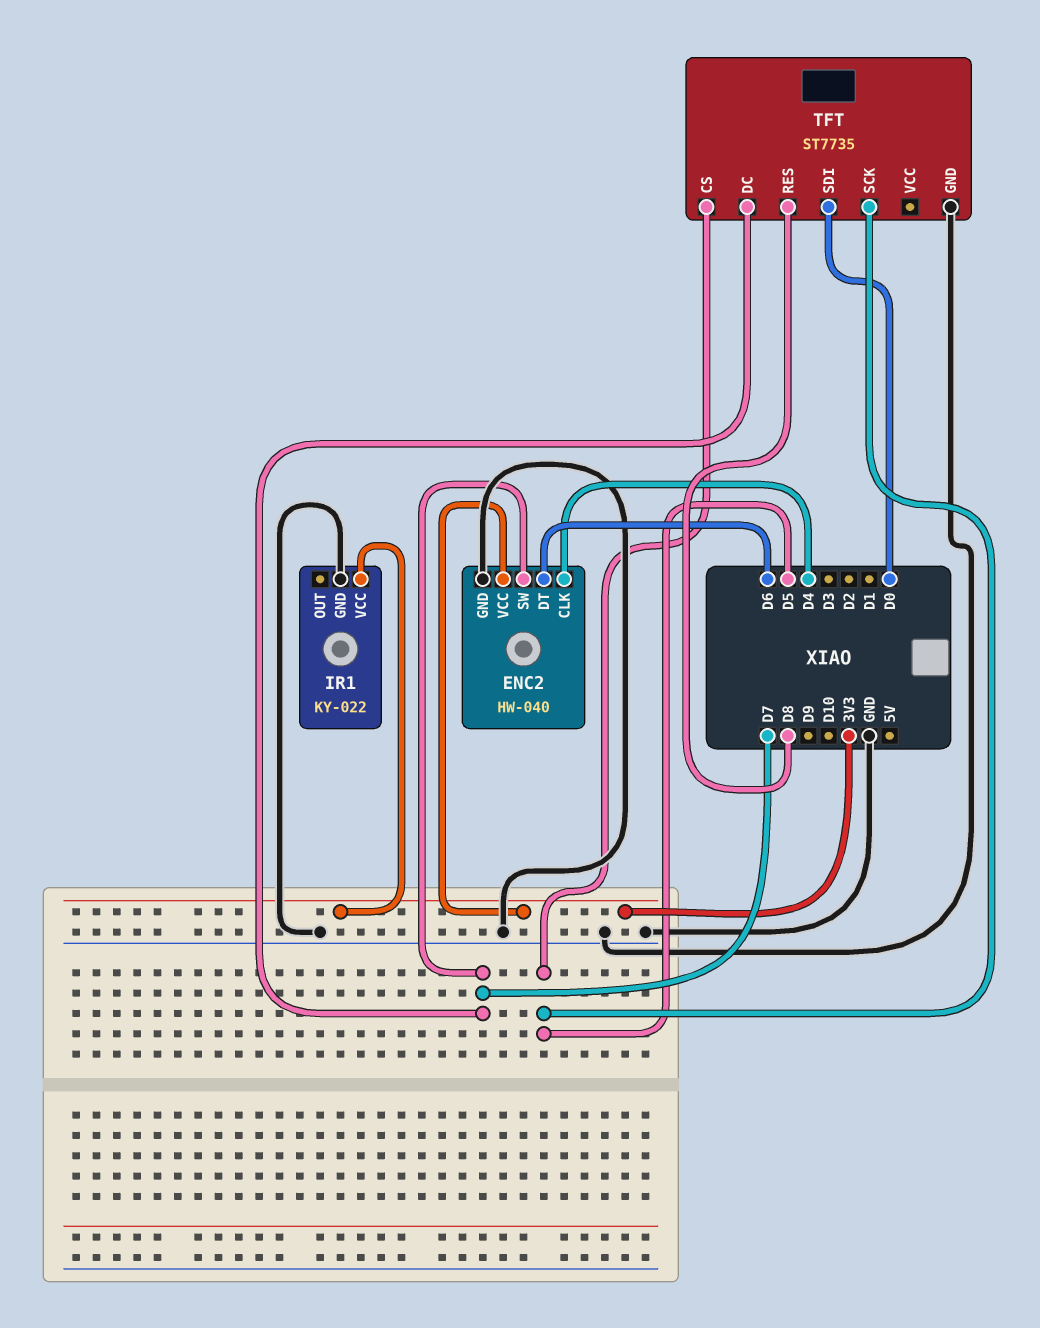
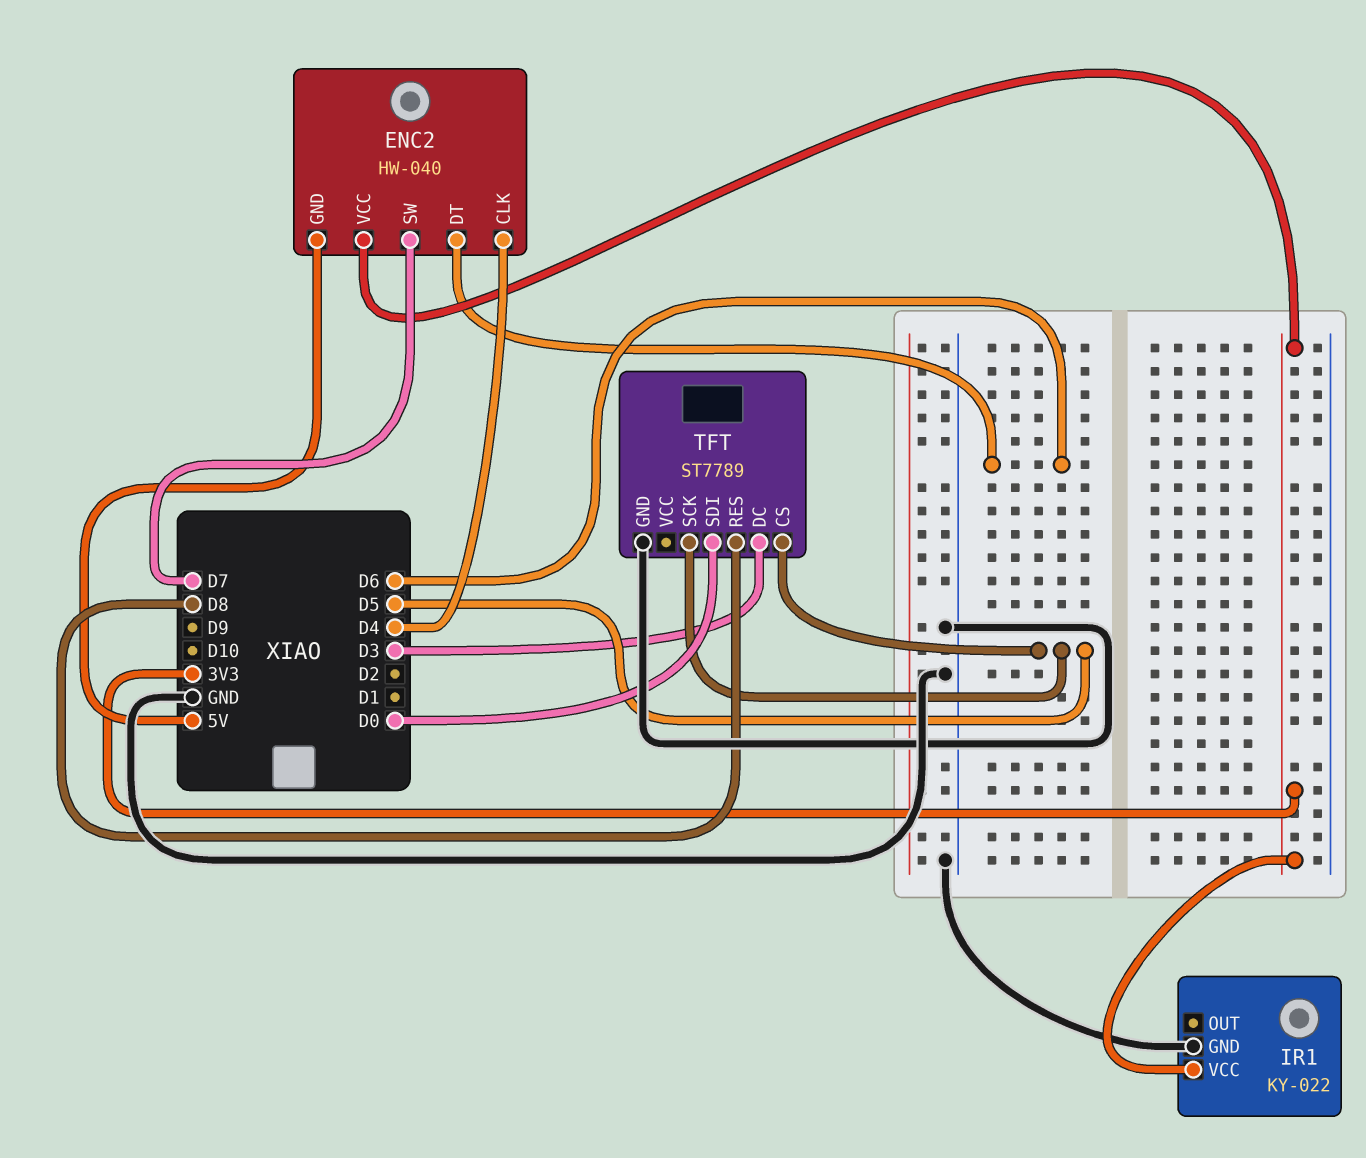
ENC2 pin GND: GND -> 5V
TFT: ST7735 -> ST7789
TFT pin DC: D7 -> D3

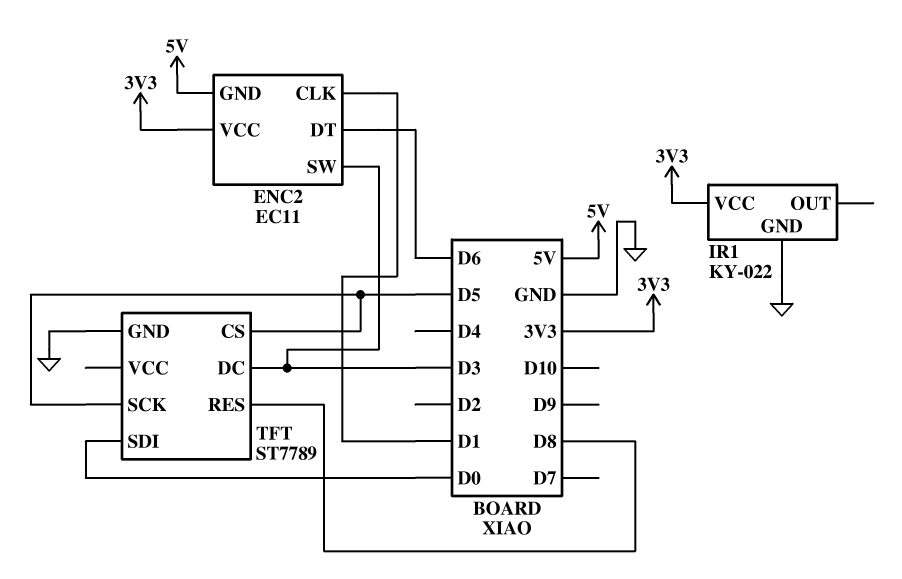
ENC2: HW-040 -> EC11
ENC2 pin CLK: D4 -> D1
ENC2 pin SW: D7 -> D3

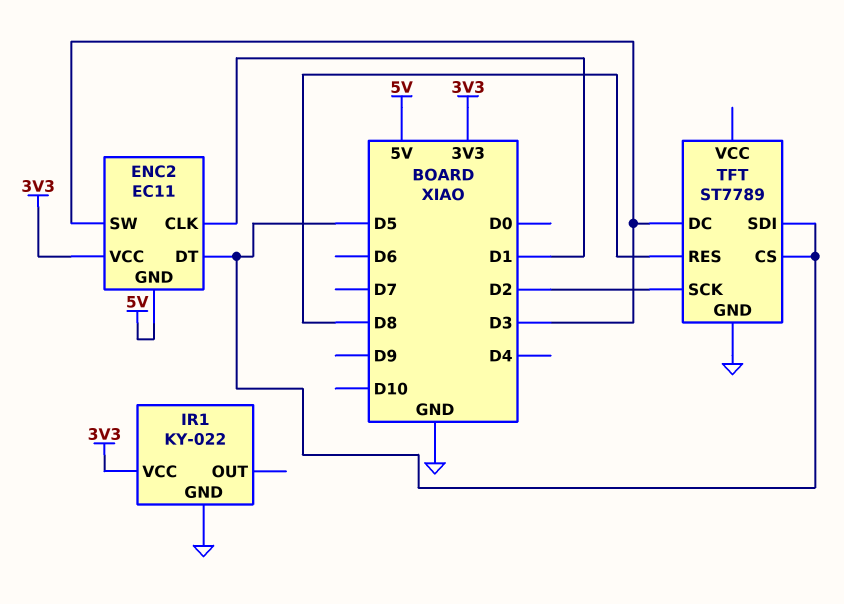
ENC2 pin DT: D6 -> D5
TFT pin SCK: D5 -> D2
TFT pin SDI: D0 -> D5

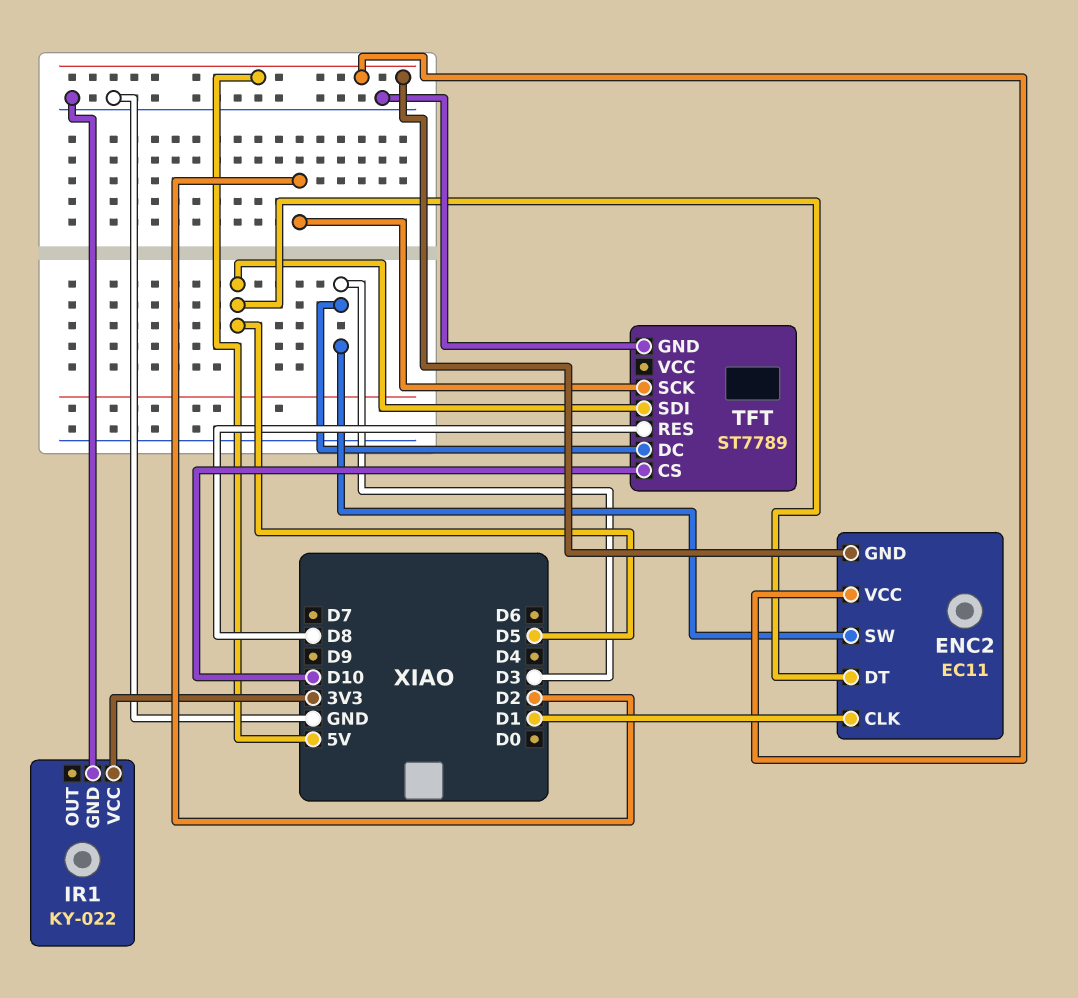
ENC2 pin VCC: 3V3 -> 5V
TFT pin CS: D5 -> D10

